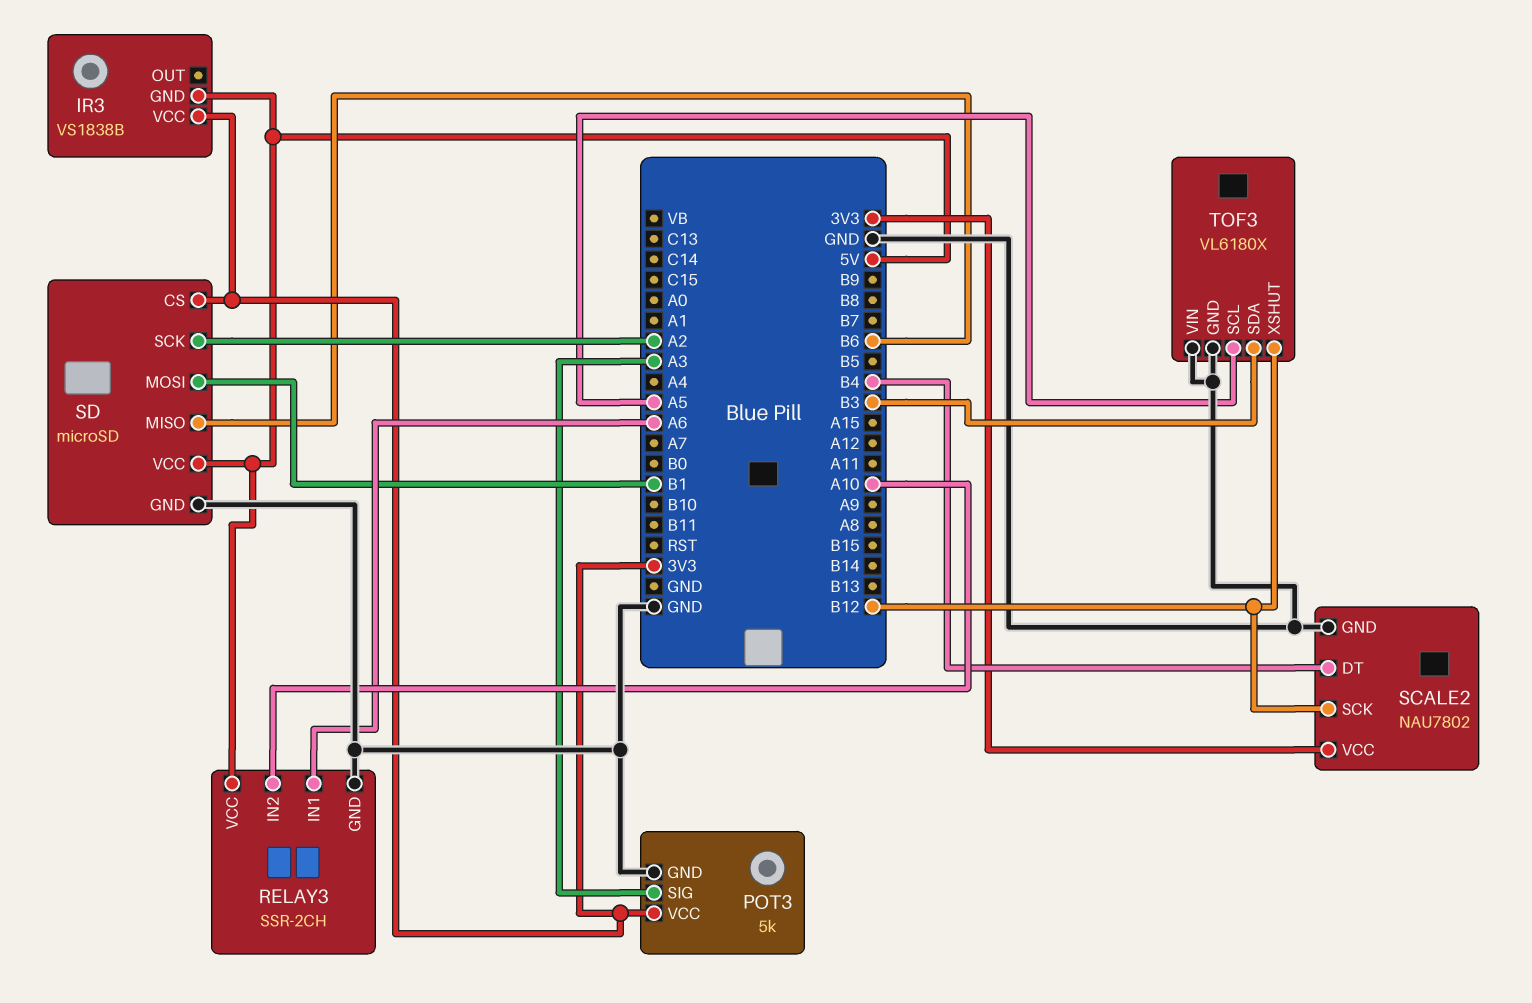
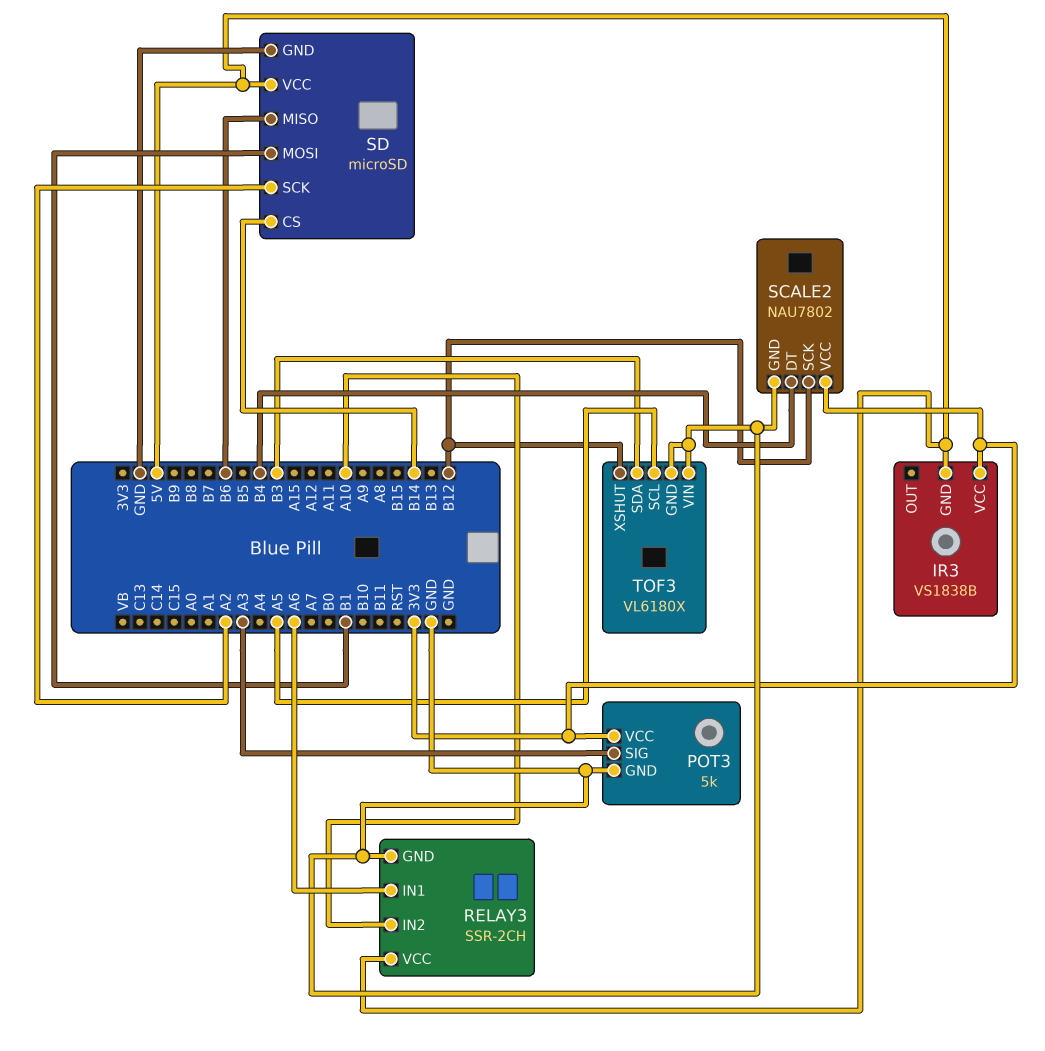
SD pin CS: 3V3 -> B14

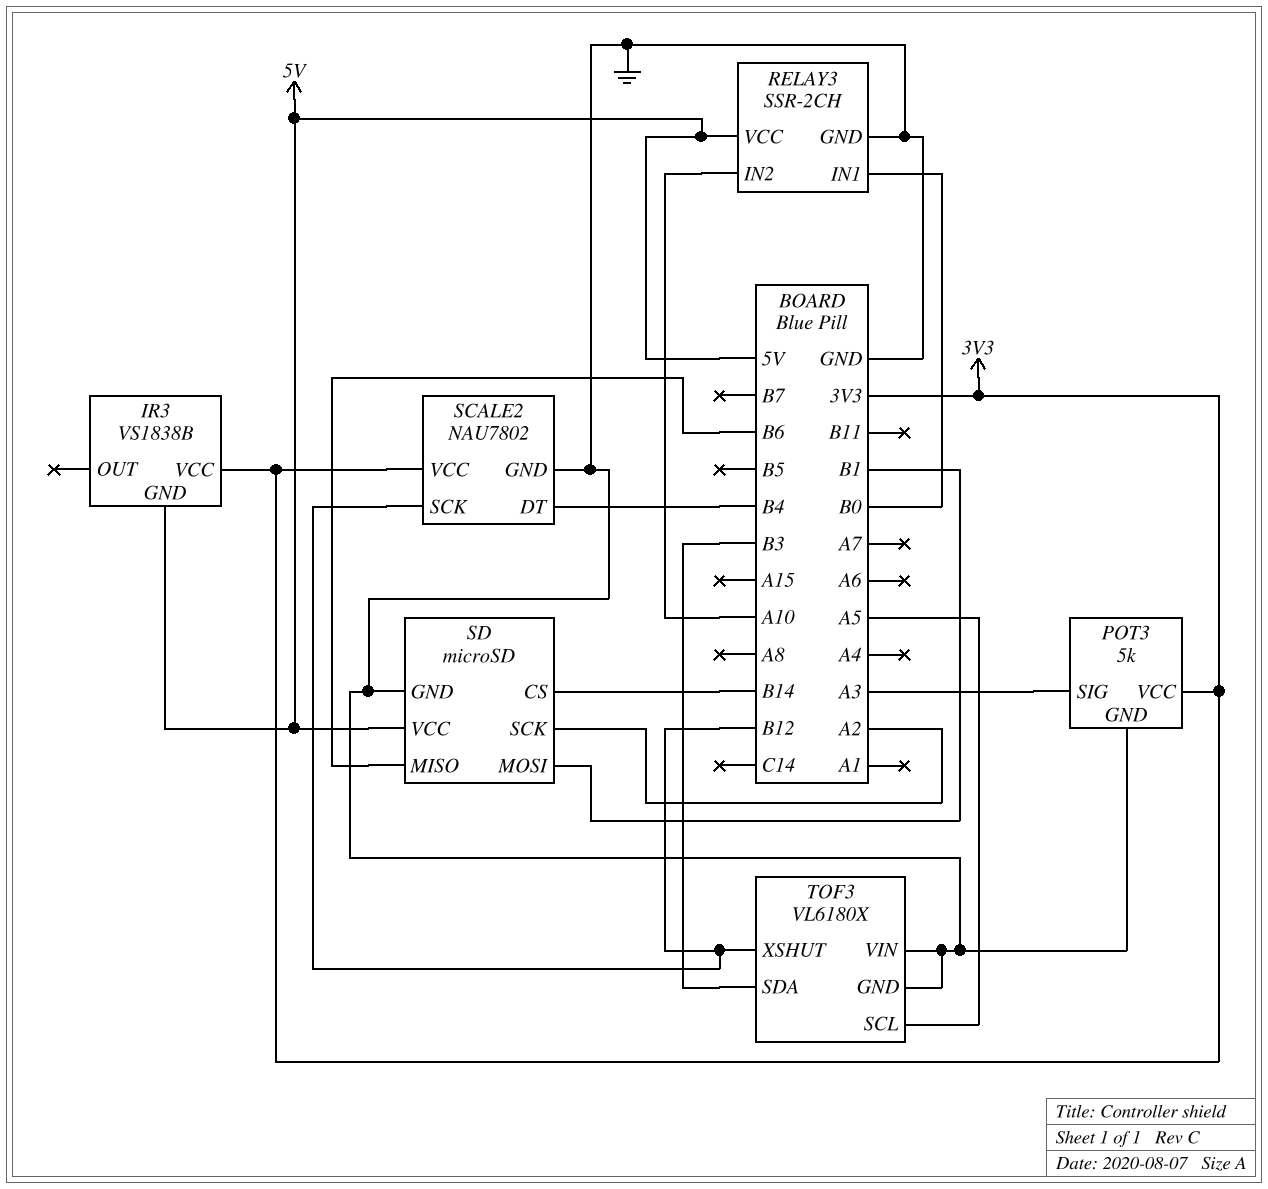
RELAY3 pin IN1: A6 -> B0

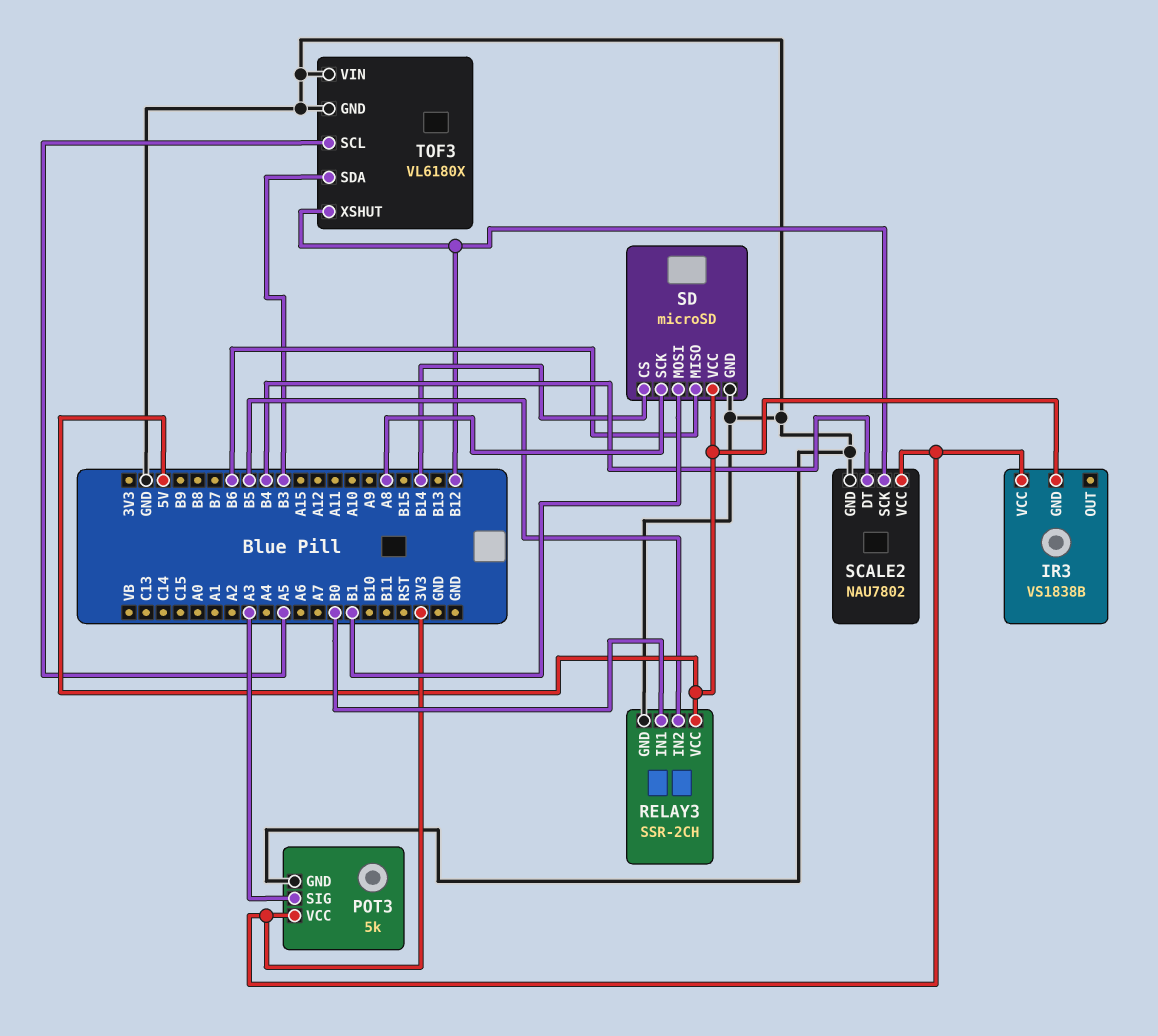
RELAY3 pin IN2: A10 -> B5
SD pin SCK: A2 -> A8

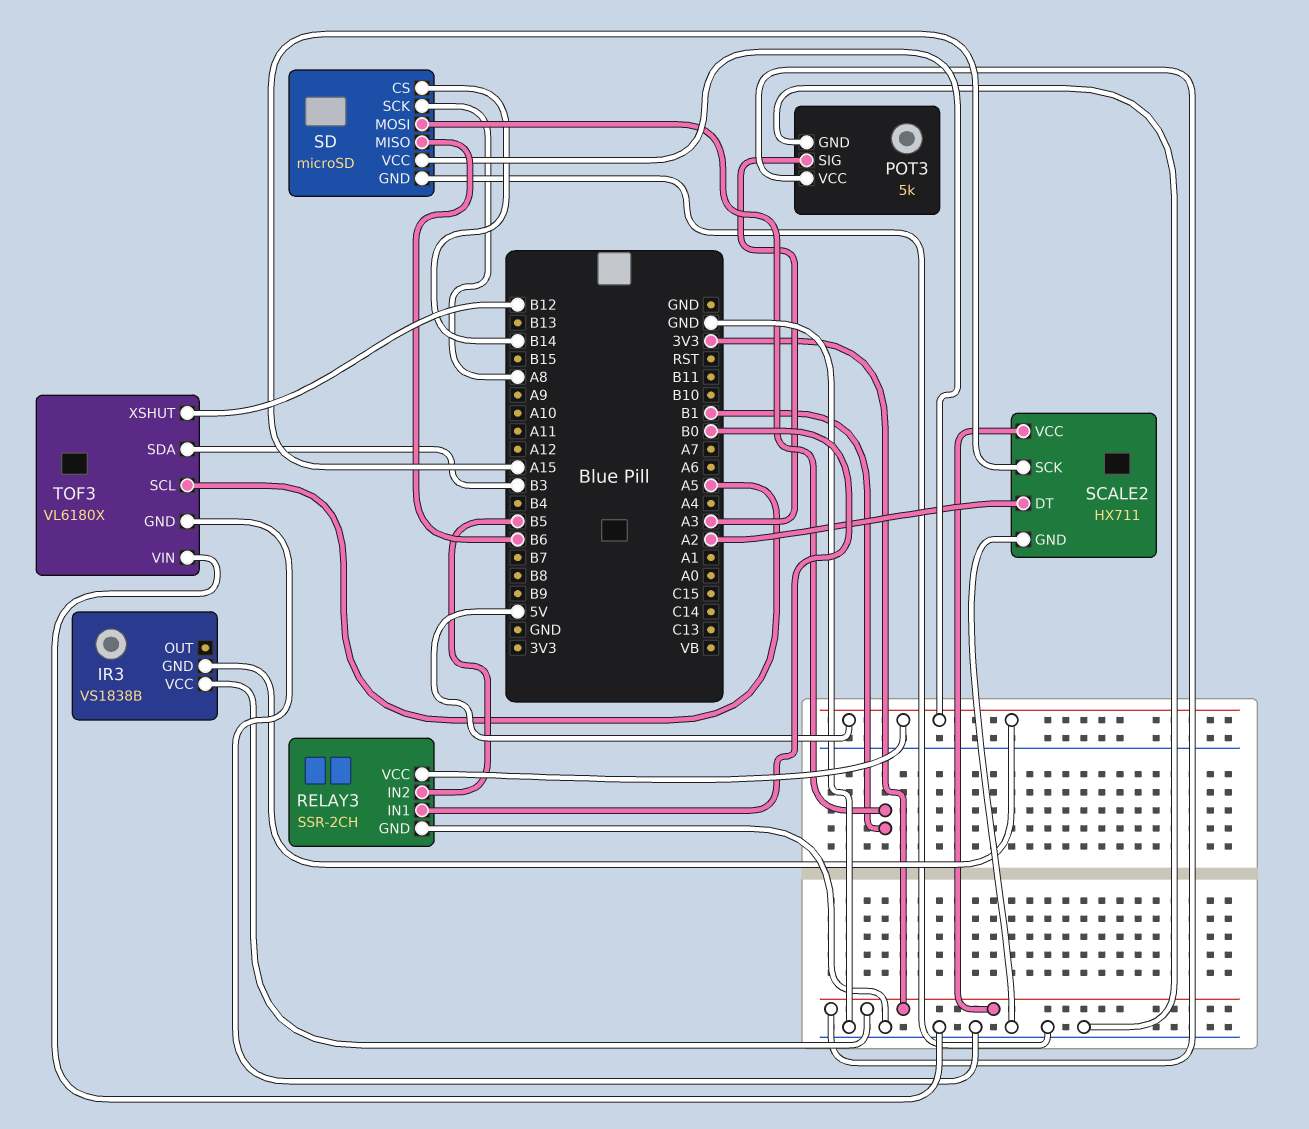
SCALE2: NAU7802 -> HX711
SCALE2 pin DT: B4 -> A2
SCALE2 pin SCK: B12 -> A15

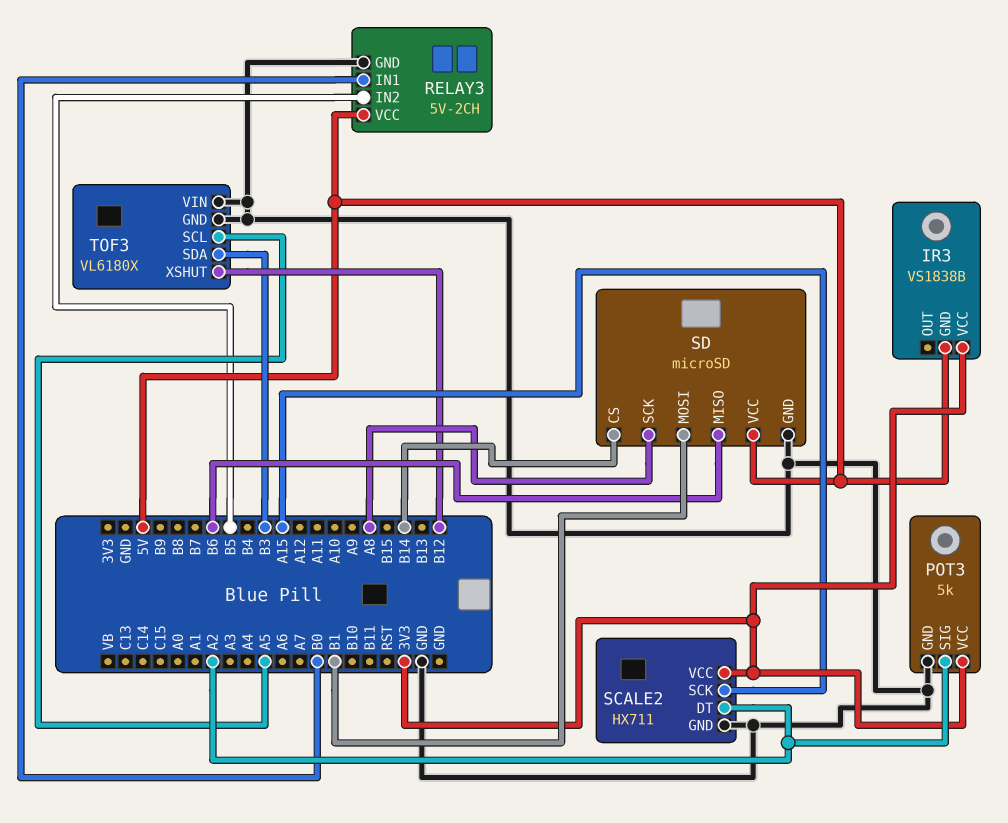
POT3 pin SIG: A3 -> A2
RELAY3: SSR-2CH -> 5V-2CH

